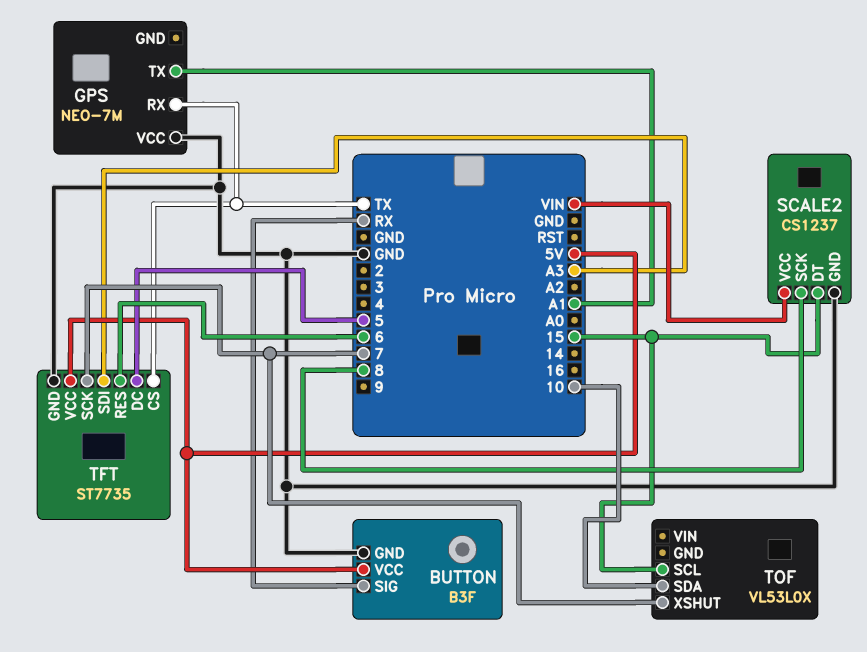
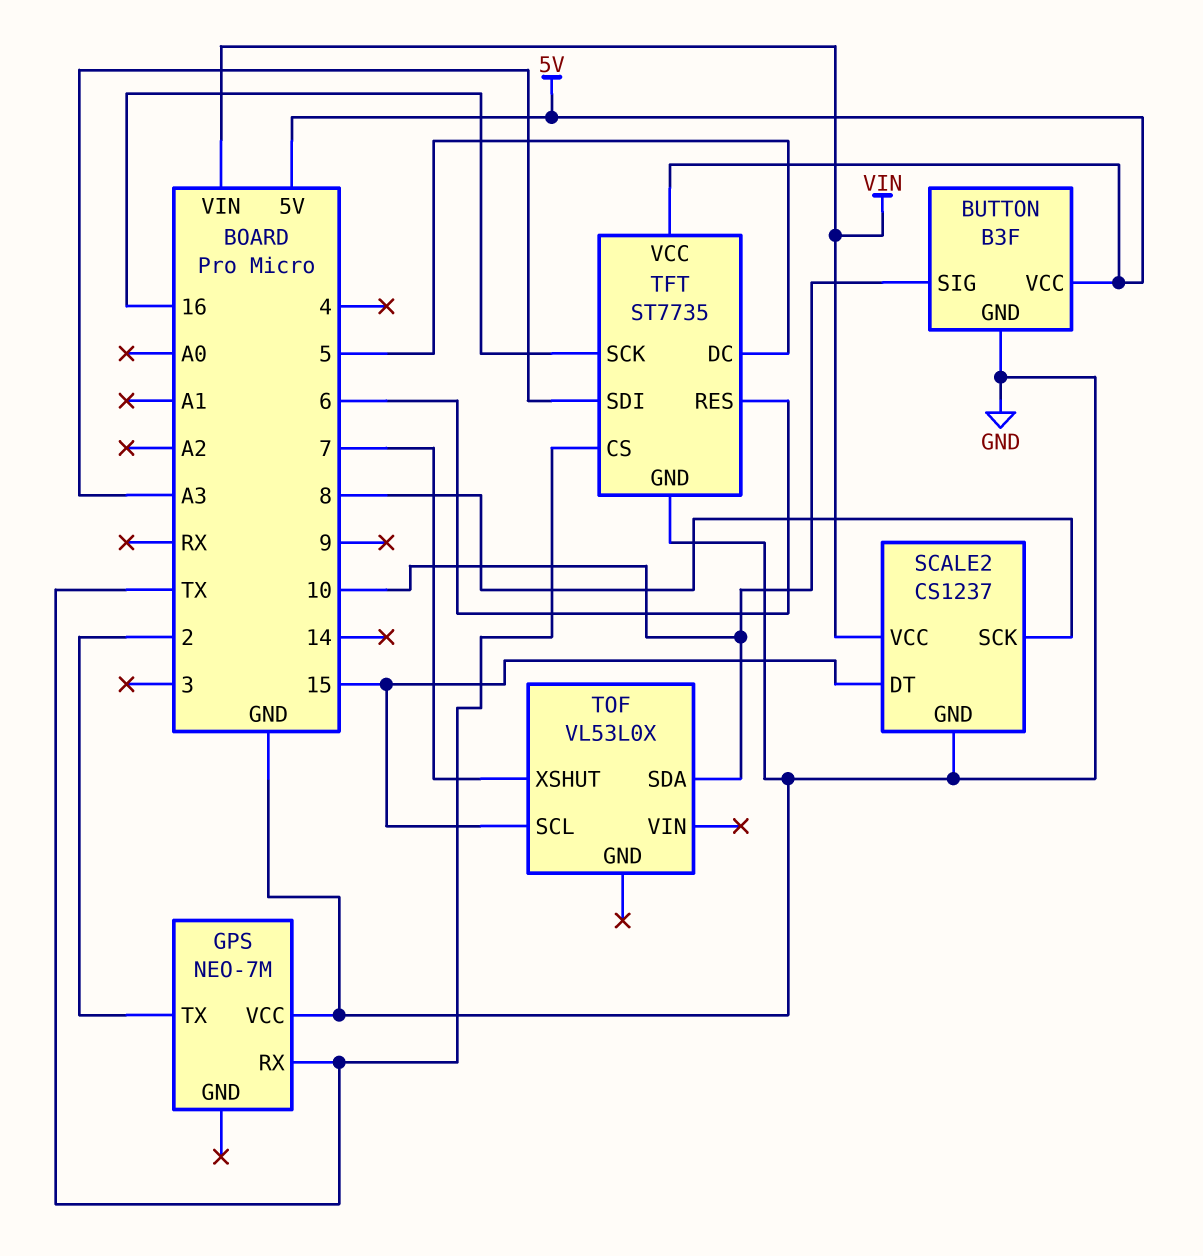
BUTTON pin SIG: RX -> 10
GPS pin TX: A1 -> 2
TFT pin SCK: 7 -> 16

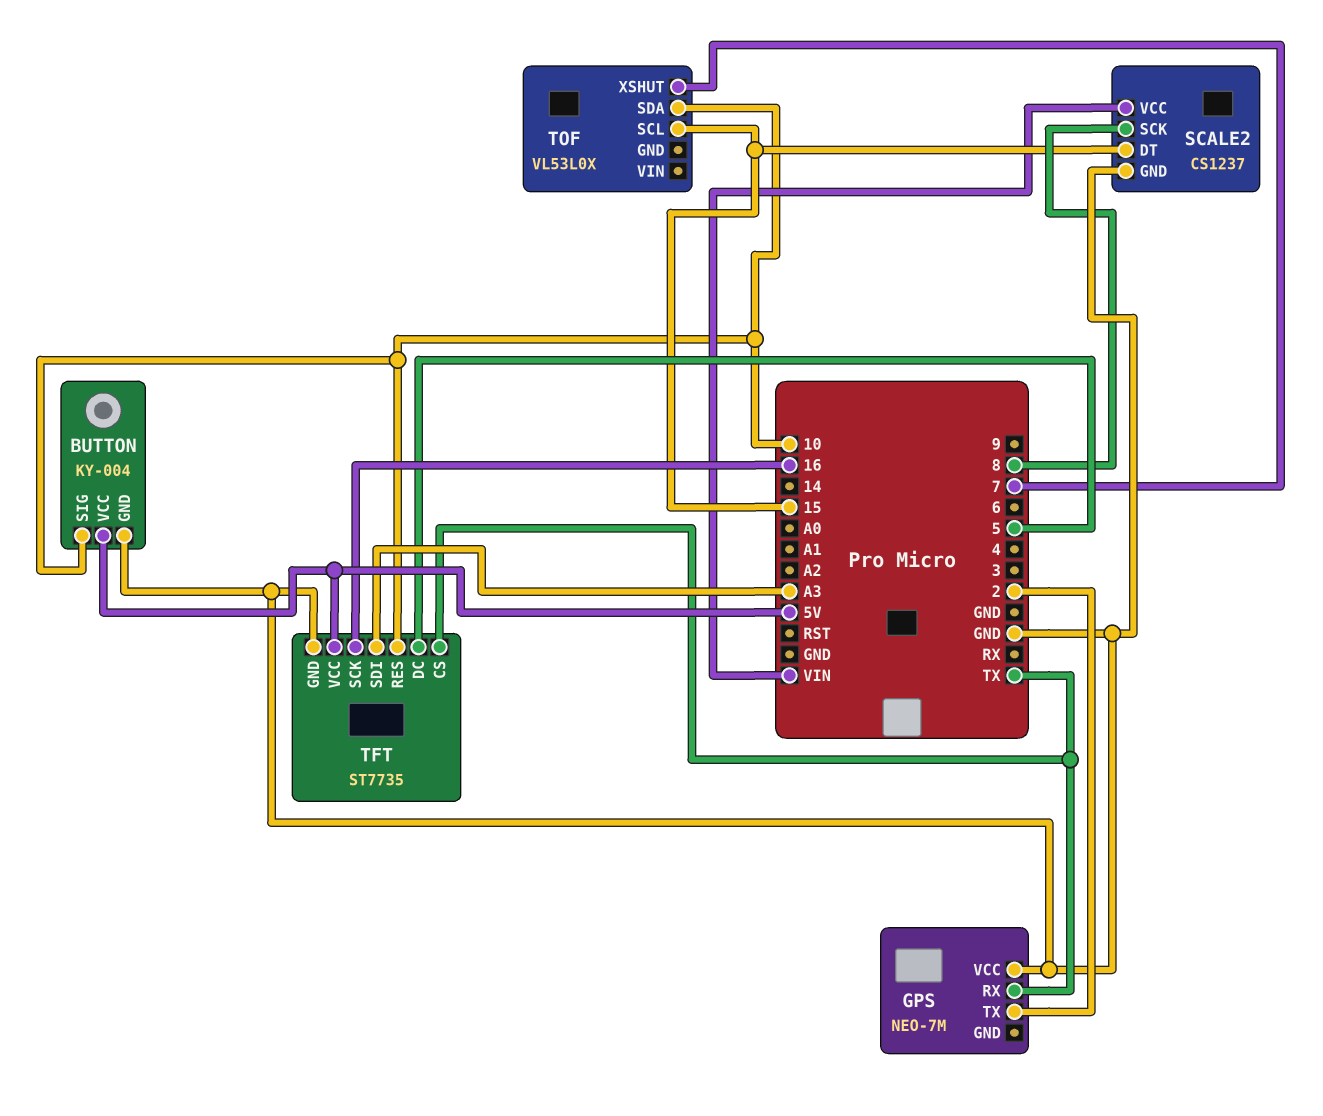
BUTTON: B3F -> KY-004
TFT pin RES: 6 -> 10

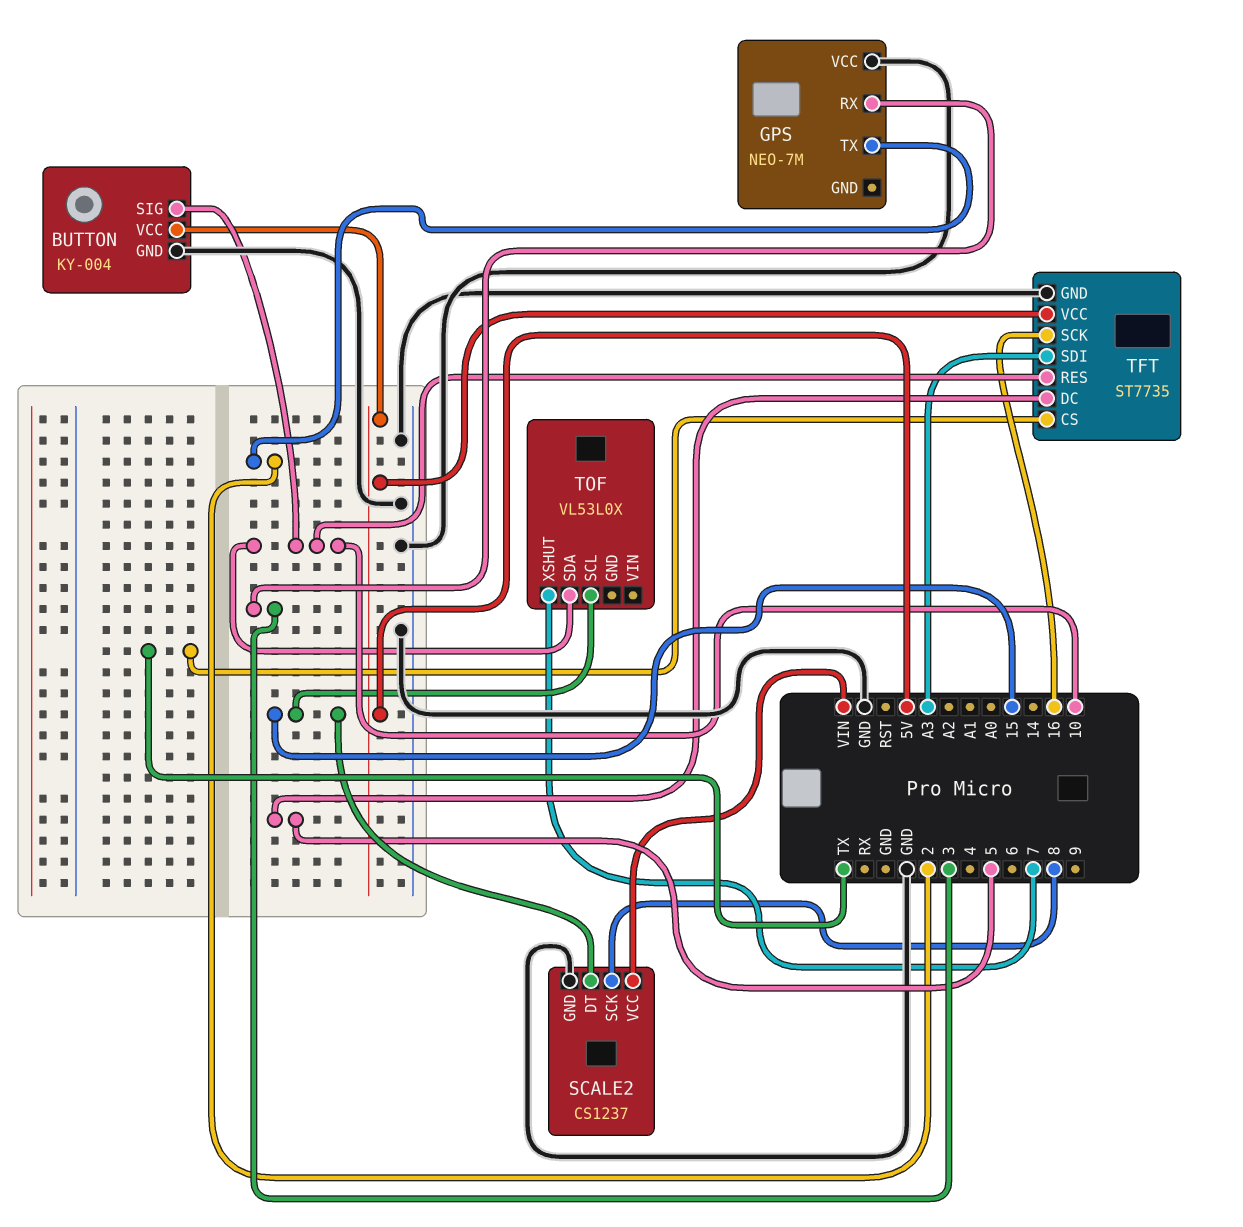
GPS pin RX: TX -> 3

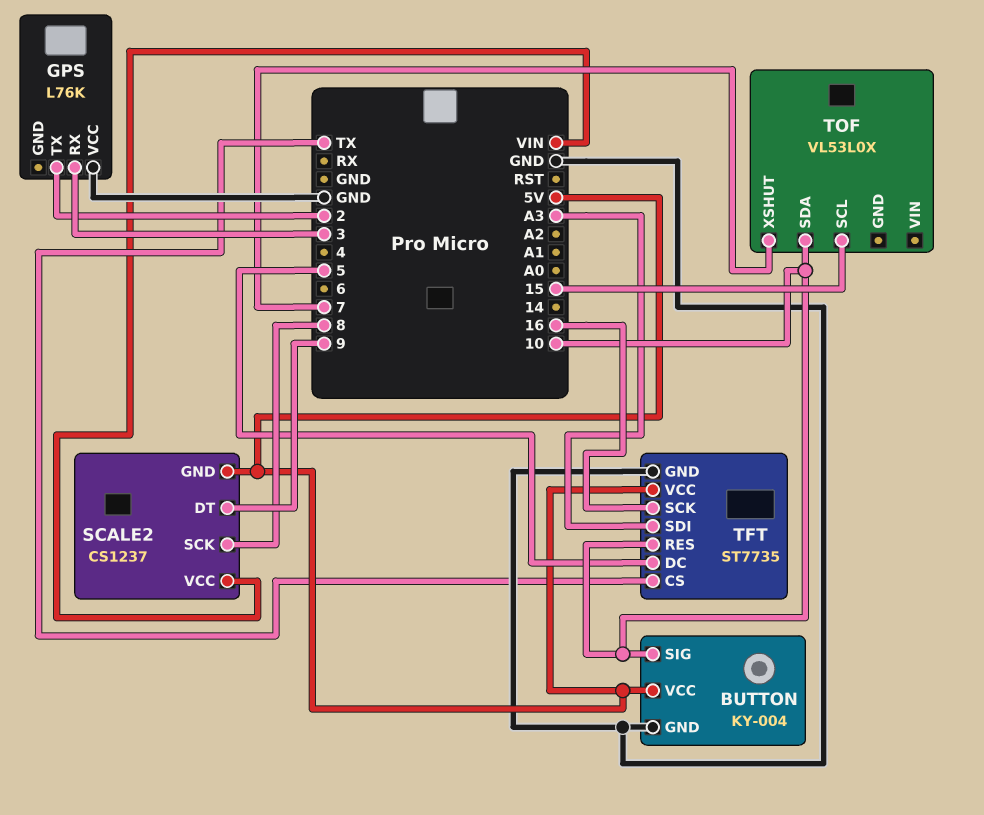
GPS: NEO-7M -> L76K
SCALE2 pin DT: 15 -> 9
SCALE2 pin GND: GND -> 5V

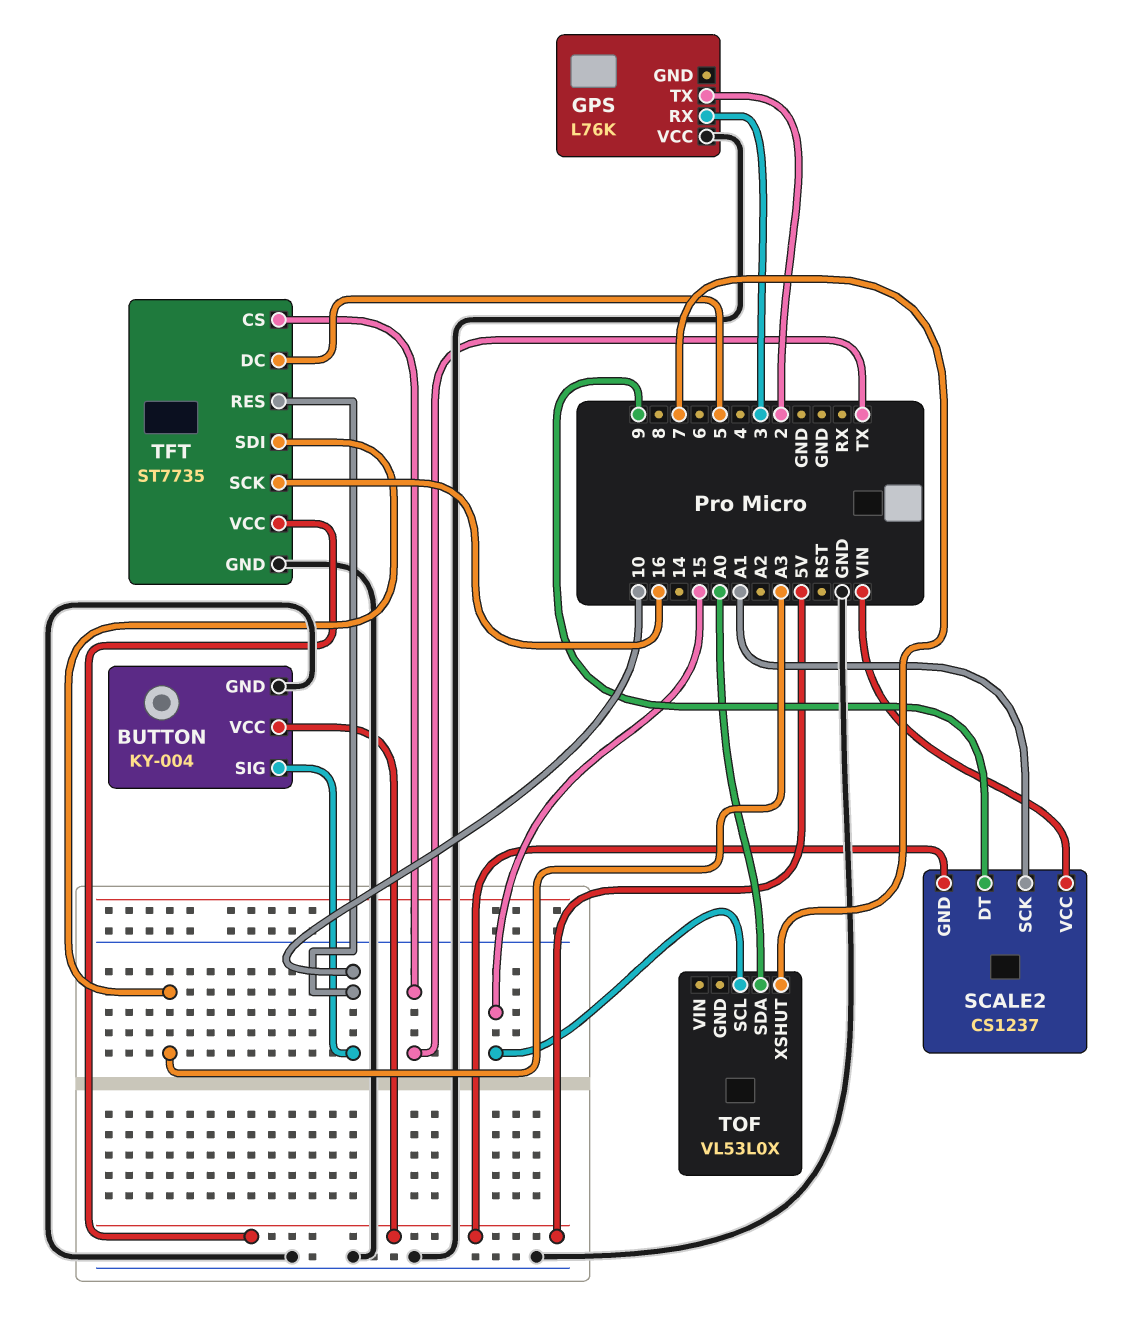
SCALE2 pin SCK: 8 -> A1
TOF pin SDA: 10 -> A0

